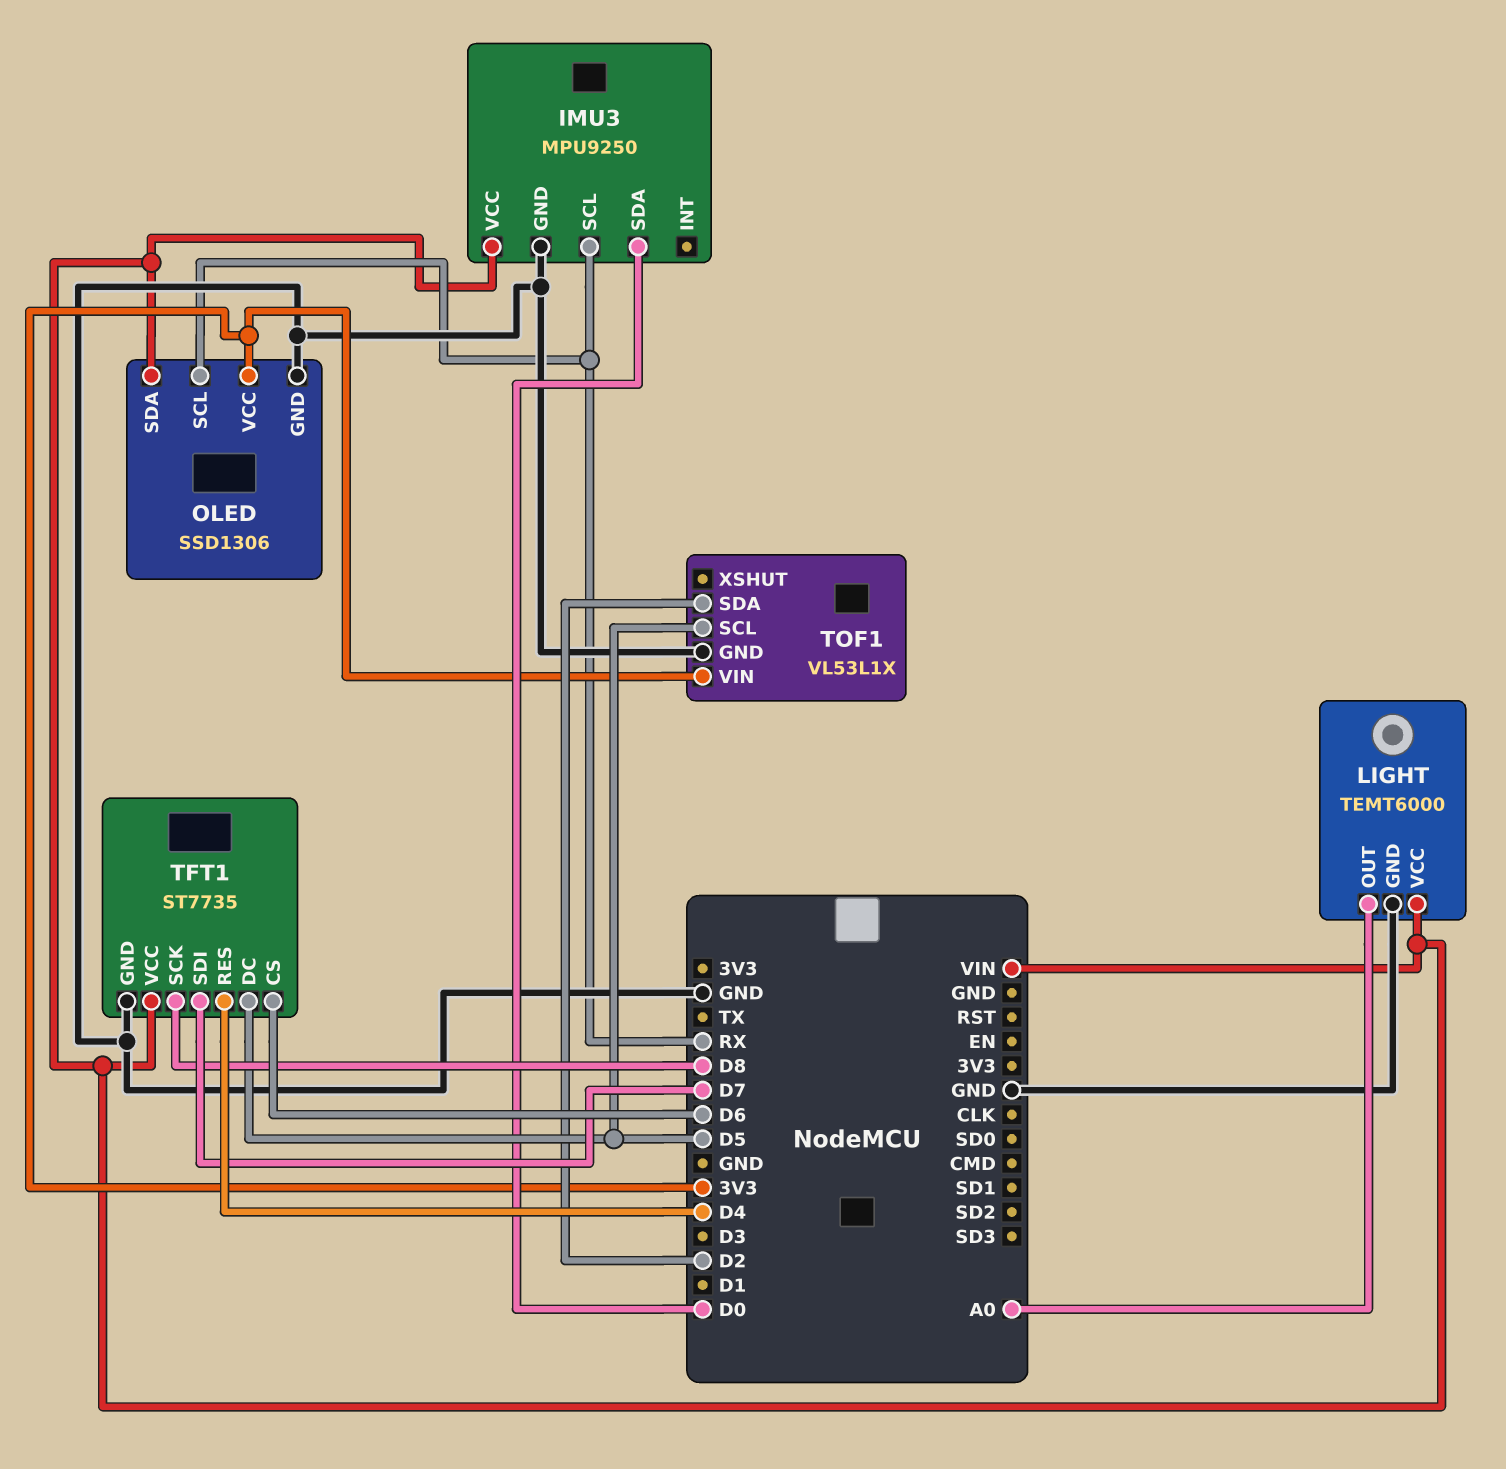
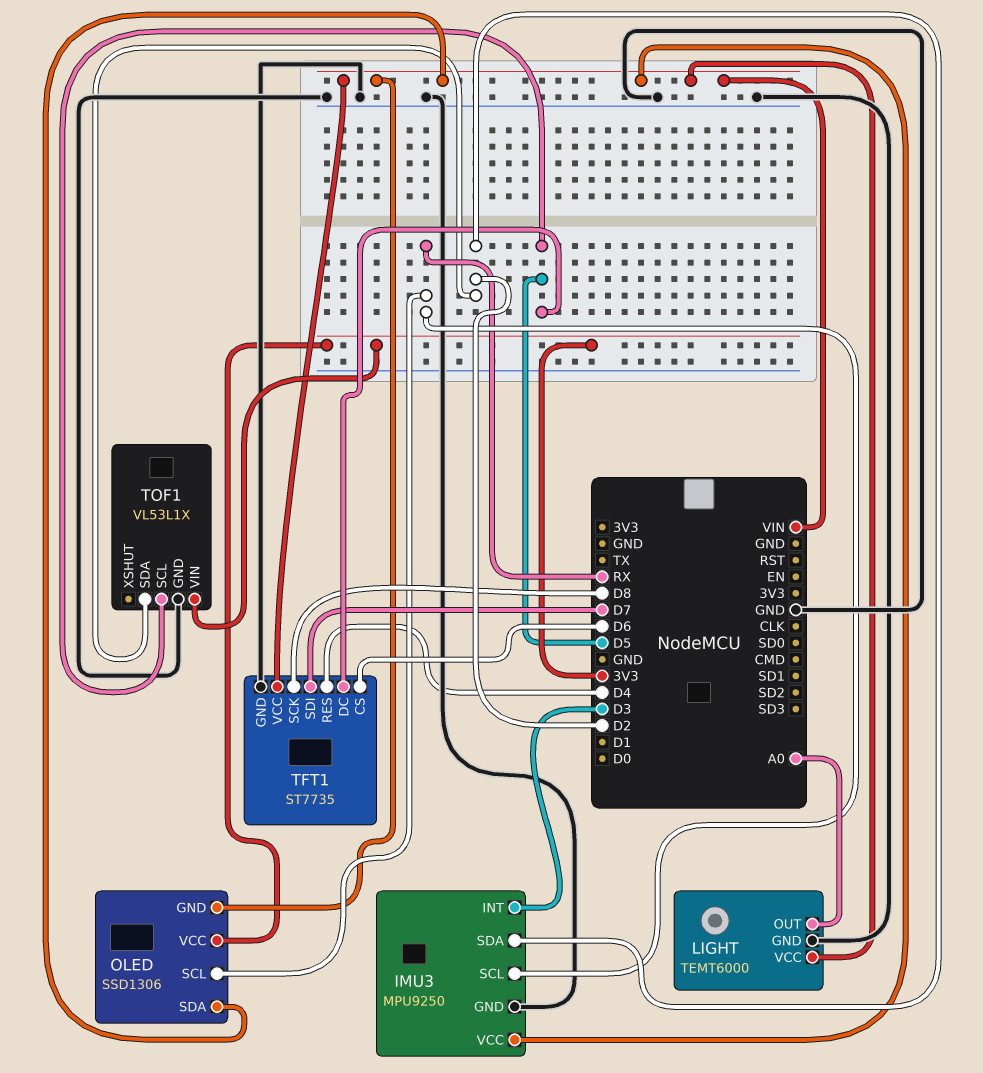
IMU3 pin INT: none -> D3
IMU3 pin SDA: D0 -> D2
OLED pin GND: GND -> VIN

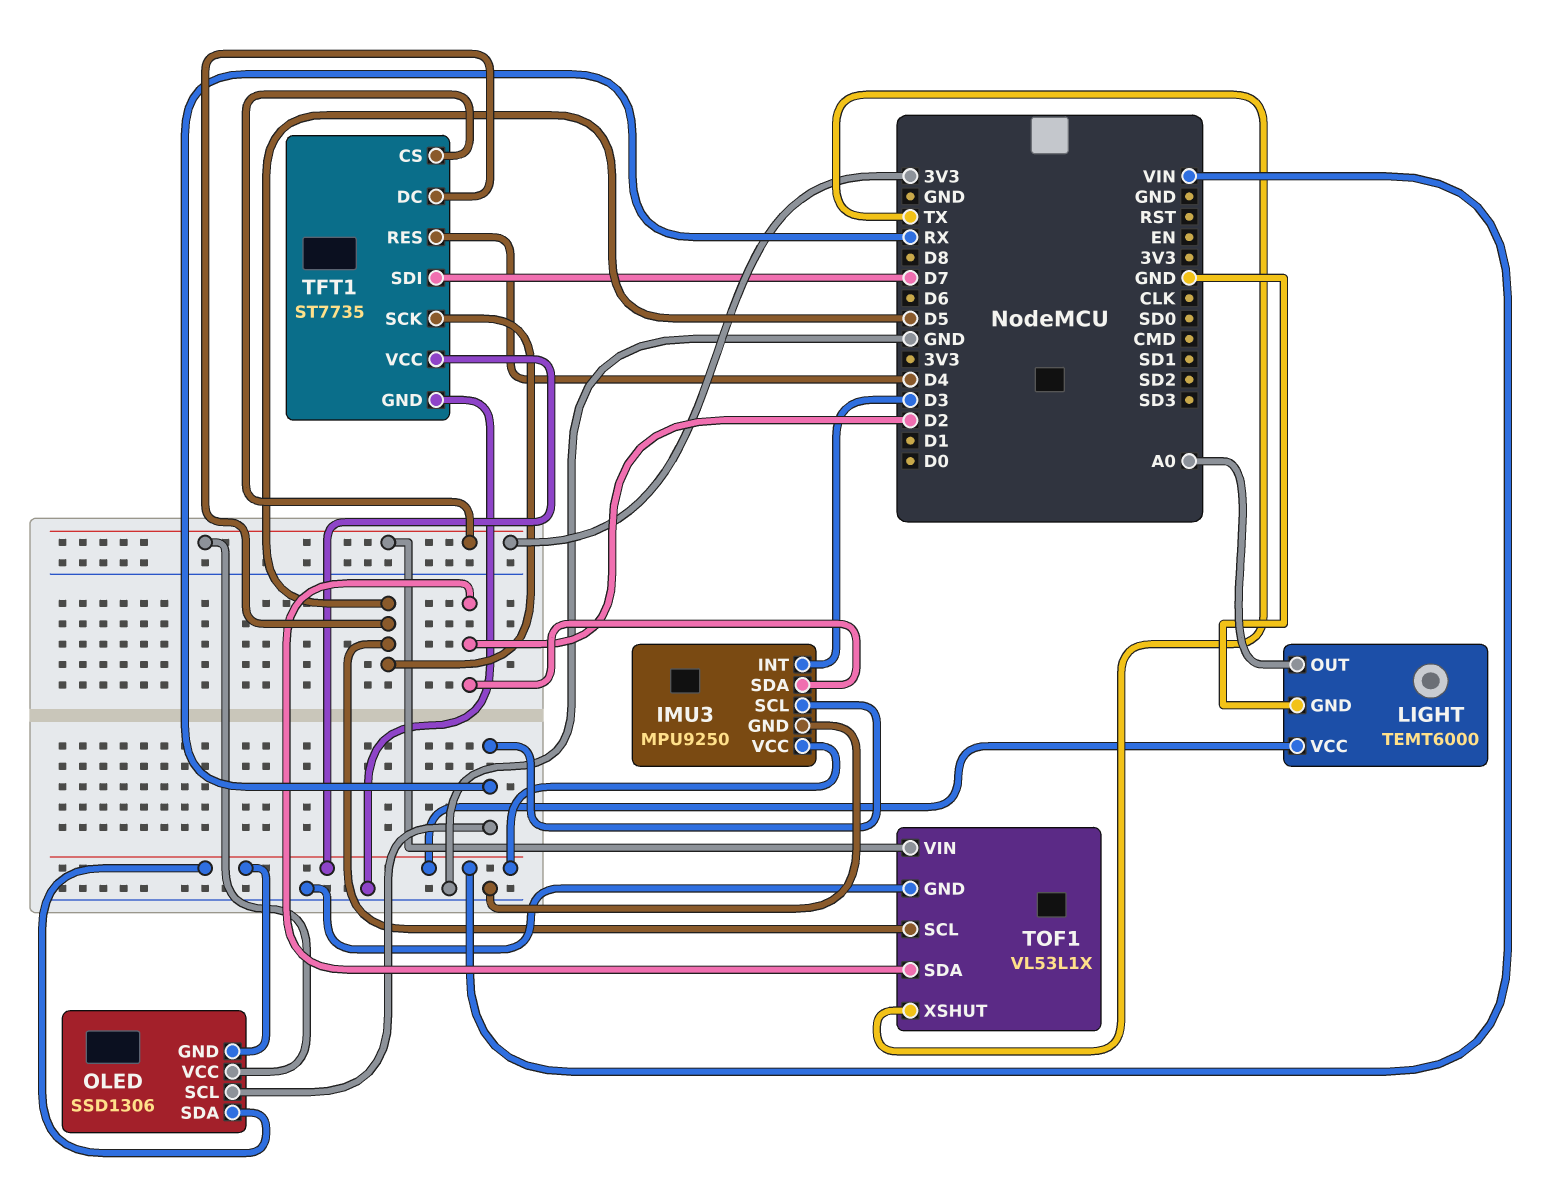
TFT1 pin CS: D6 -> 3V3
TFT1 pin SCK: D8 -> D5
TOF1 pin XSHUT: none -> TX

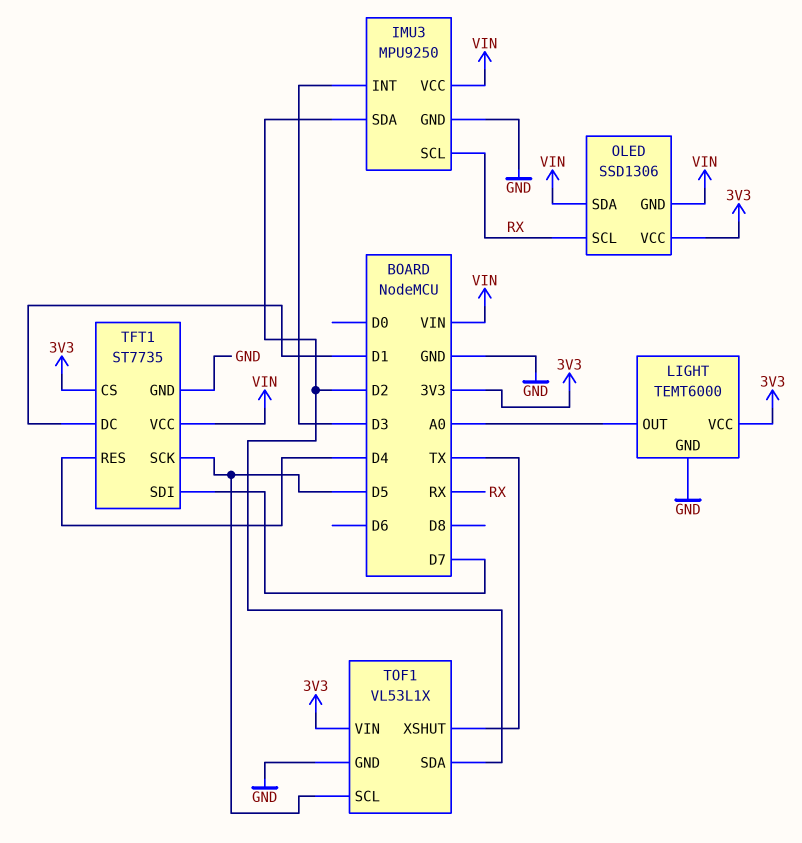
LIGHT pin VCC: VIN -> 3V3
TFT1 pin DC: D5 -> D1

